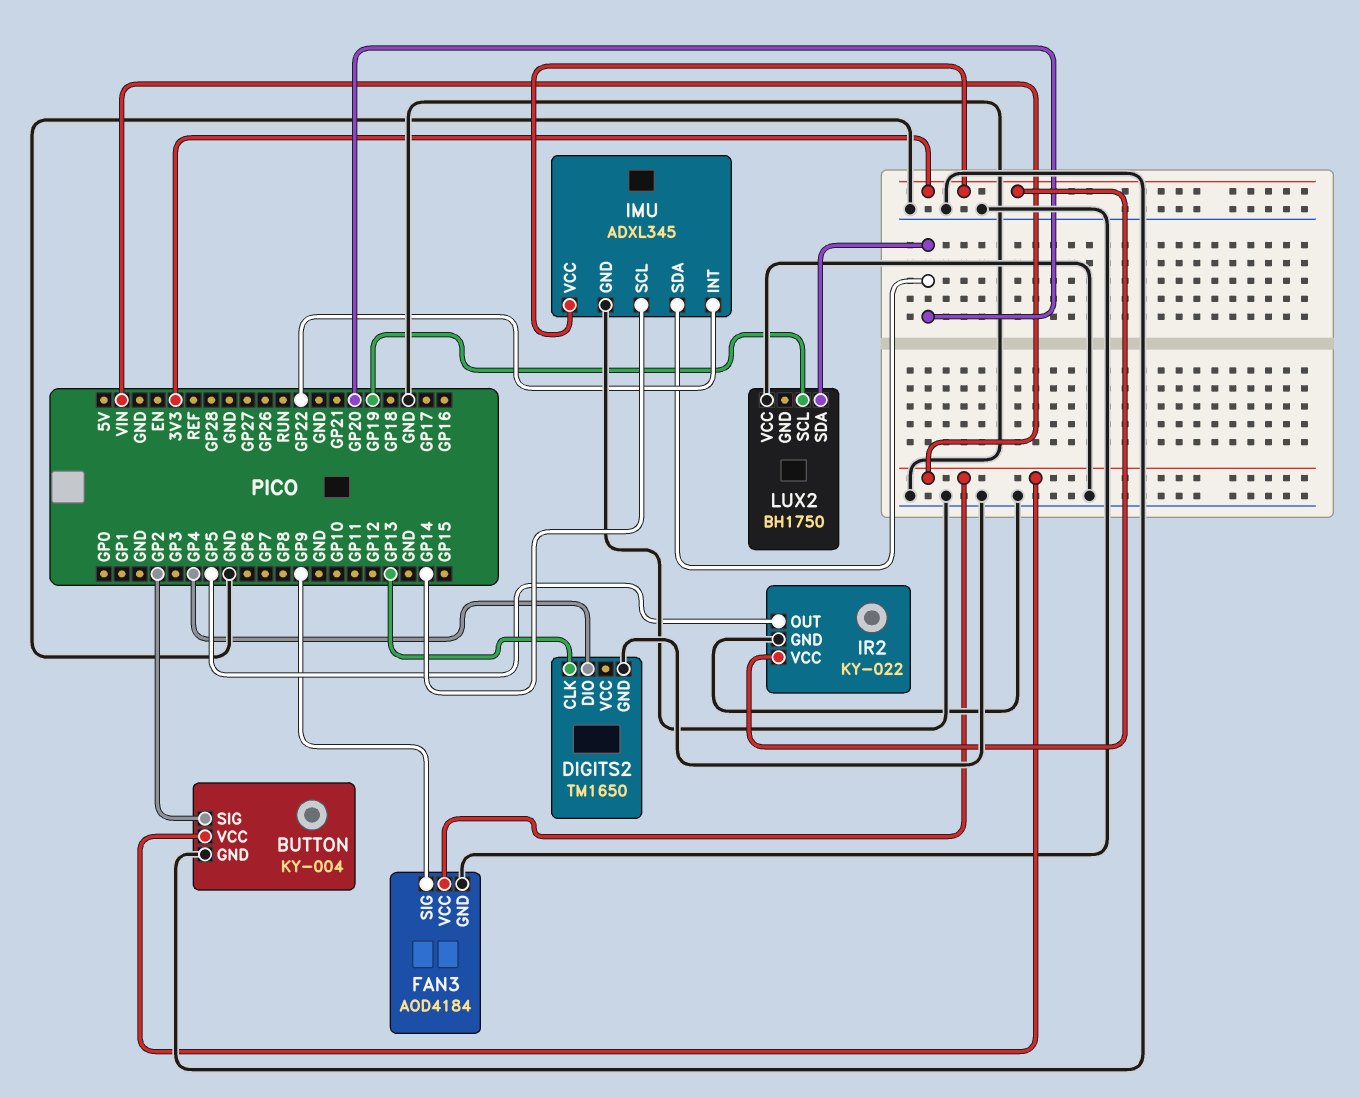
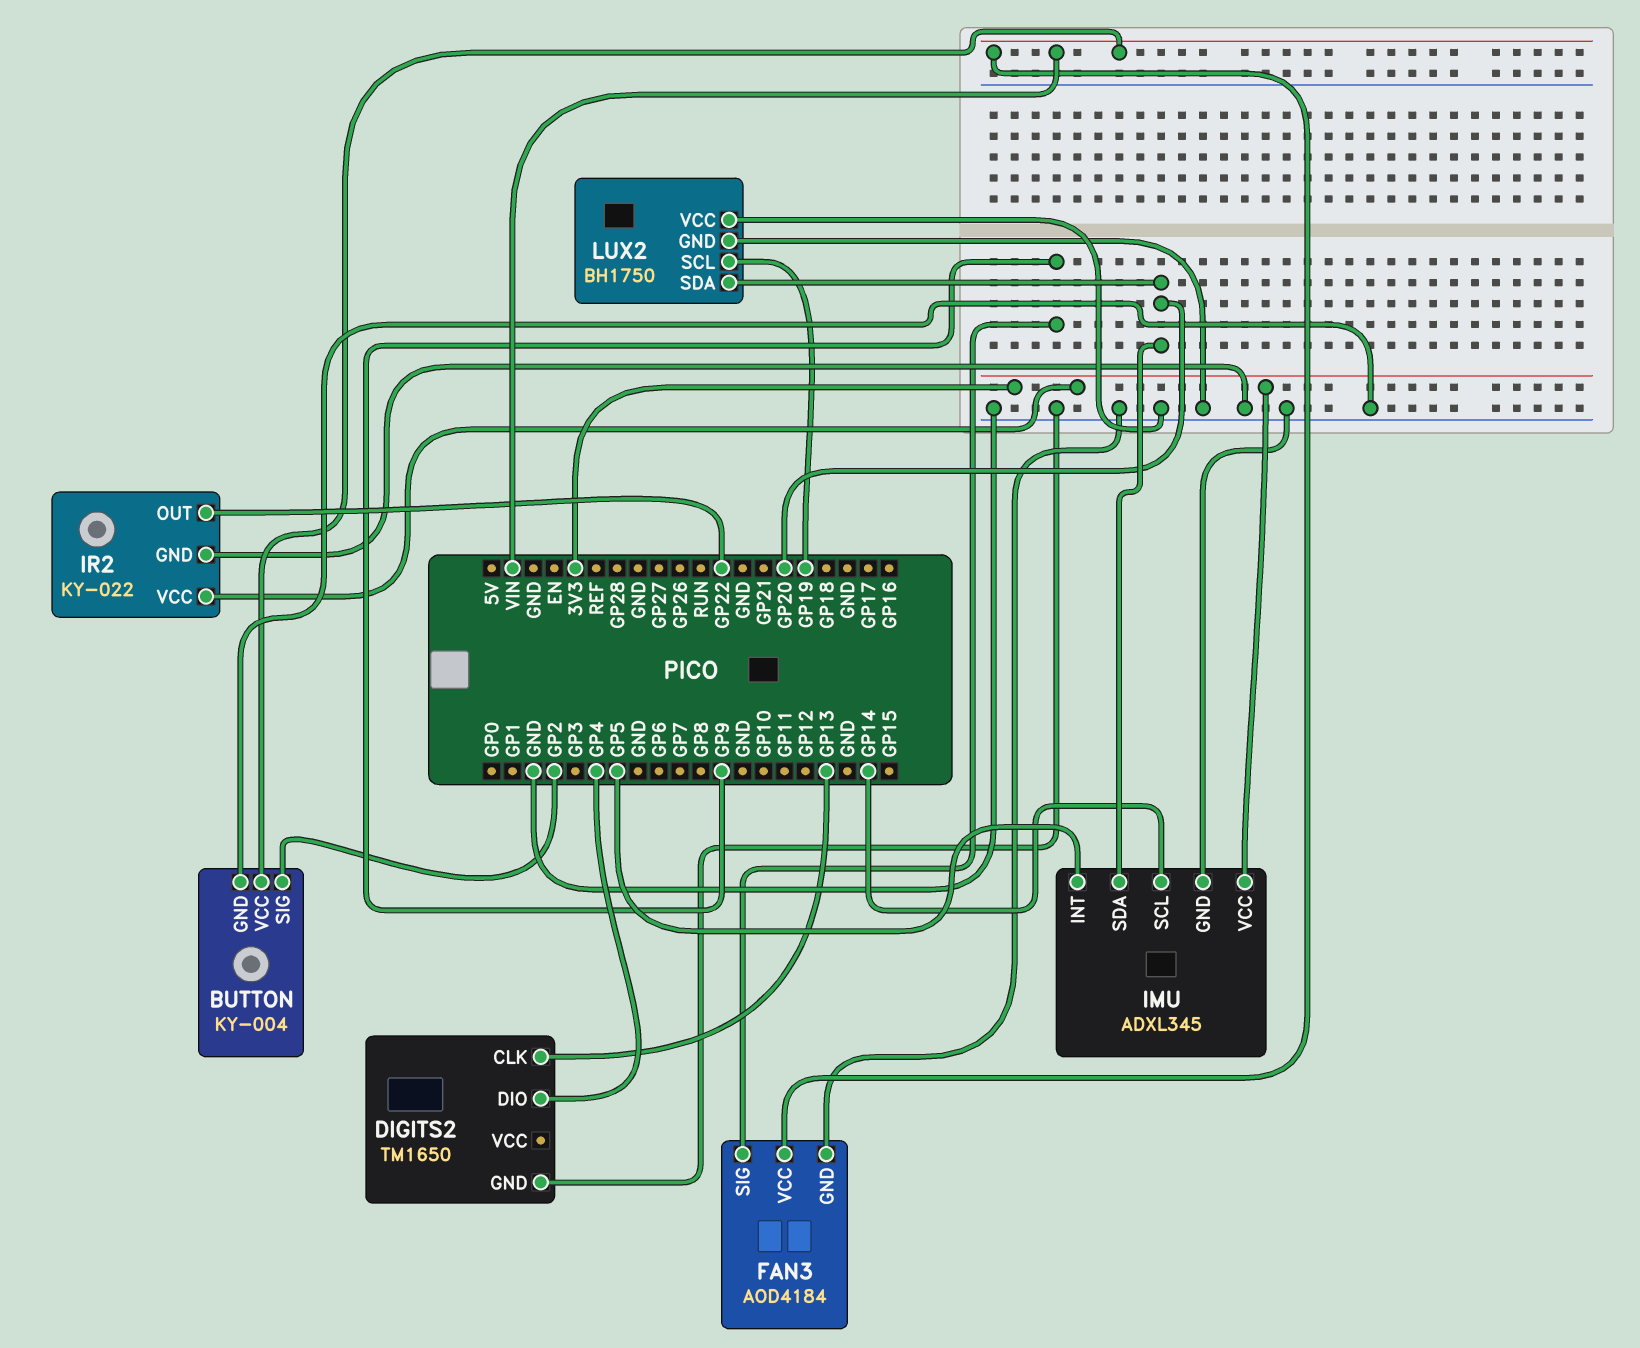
IMU pin INT: GP22 -> GP5
IR2 pin OUT: GP5 -> GP22
LUX2 pin GND: none -> GND

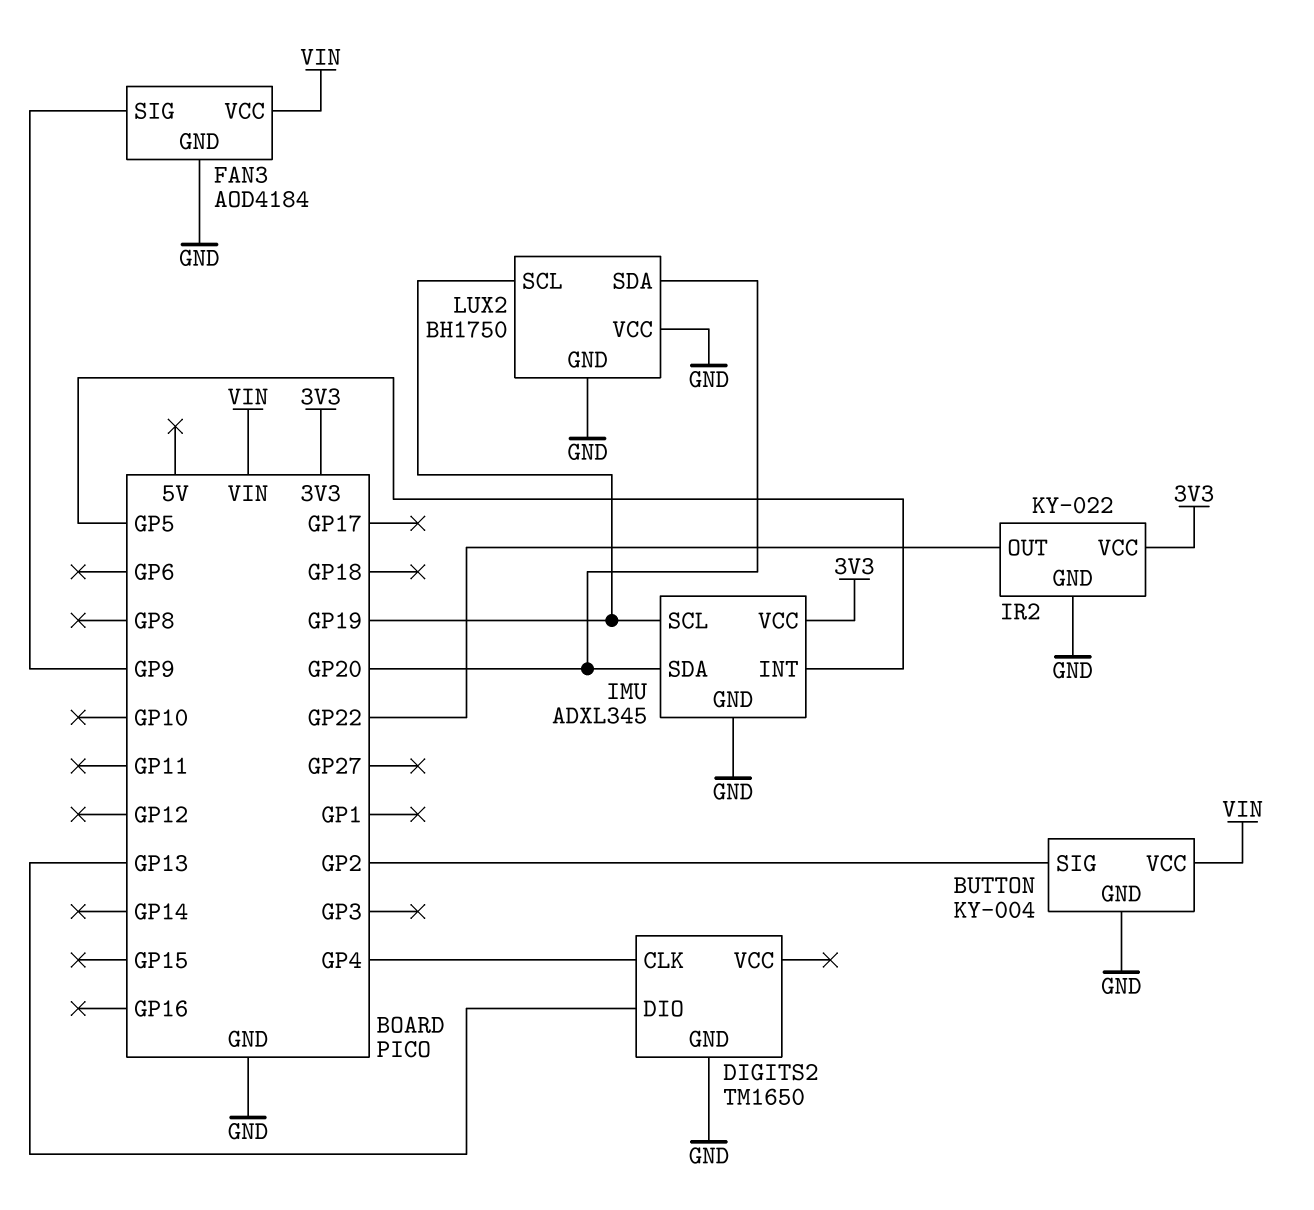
DIGITS2 pin CLK: GP13 -> GP4
DIGITS2 pin DIO: GP4 -> GP13
IMU pin SCL: GP14 -> GP19

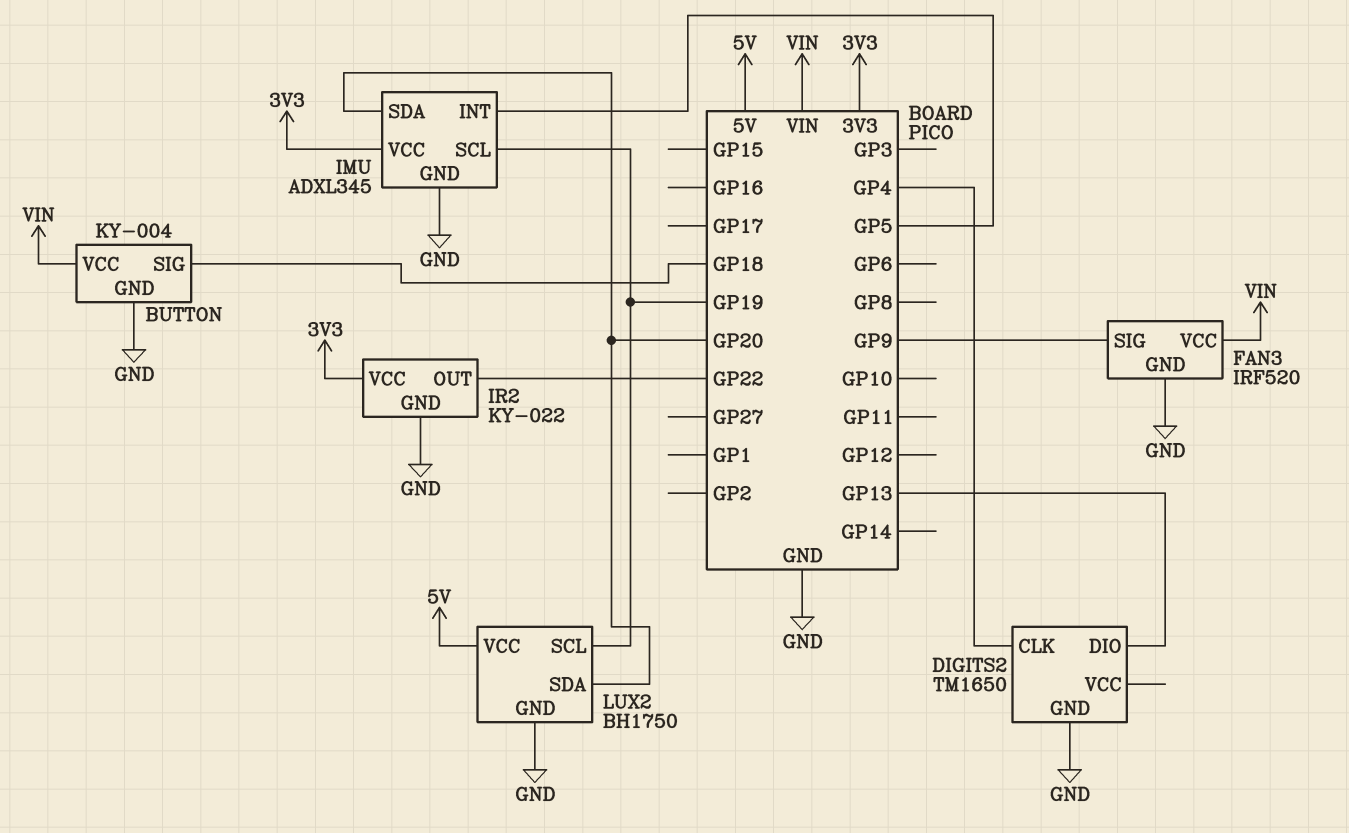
BUTTON pin SIG: GP2 -> GP18
FAN3: AOD4184 -> IRF520
LUX2 pin VCC: GND -> 5V

